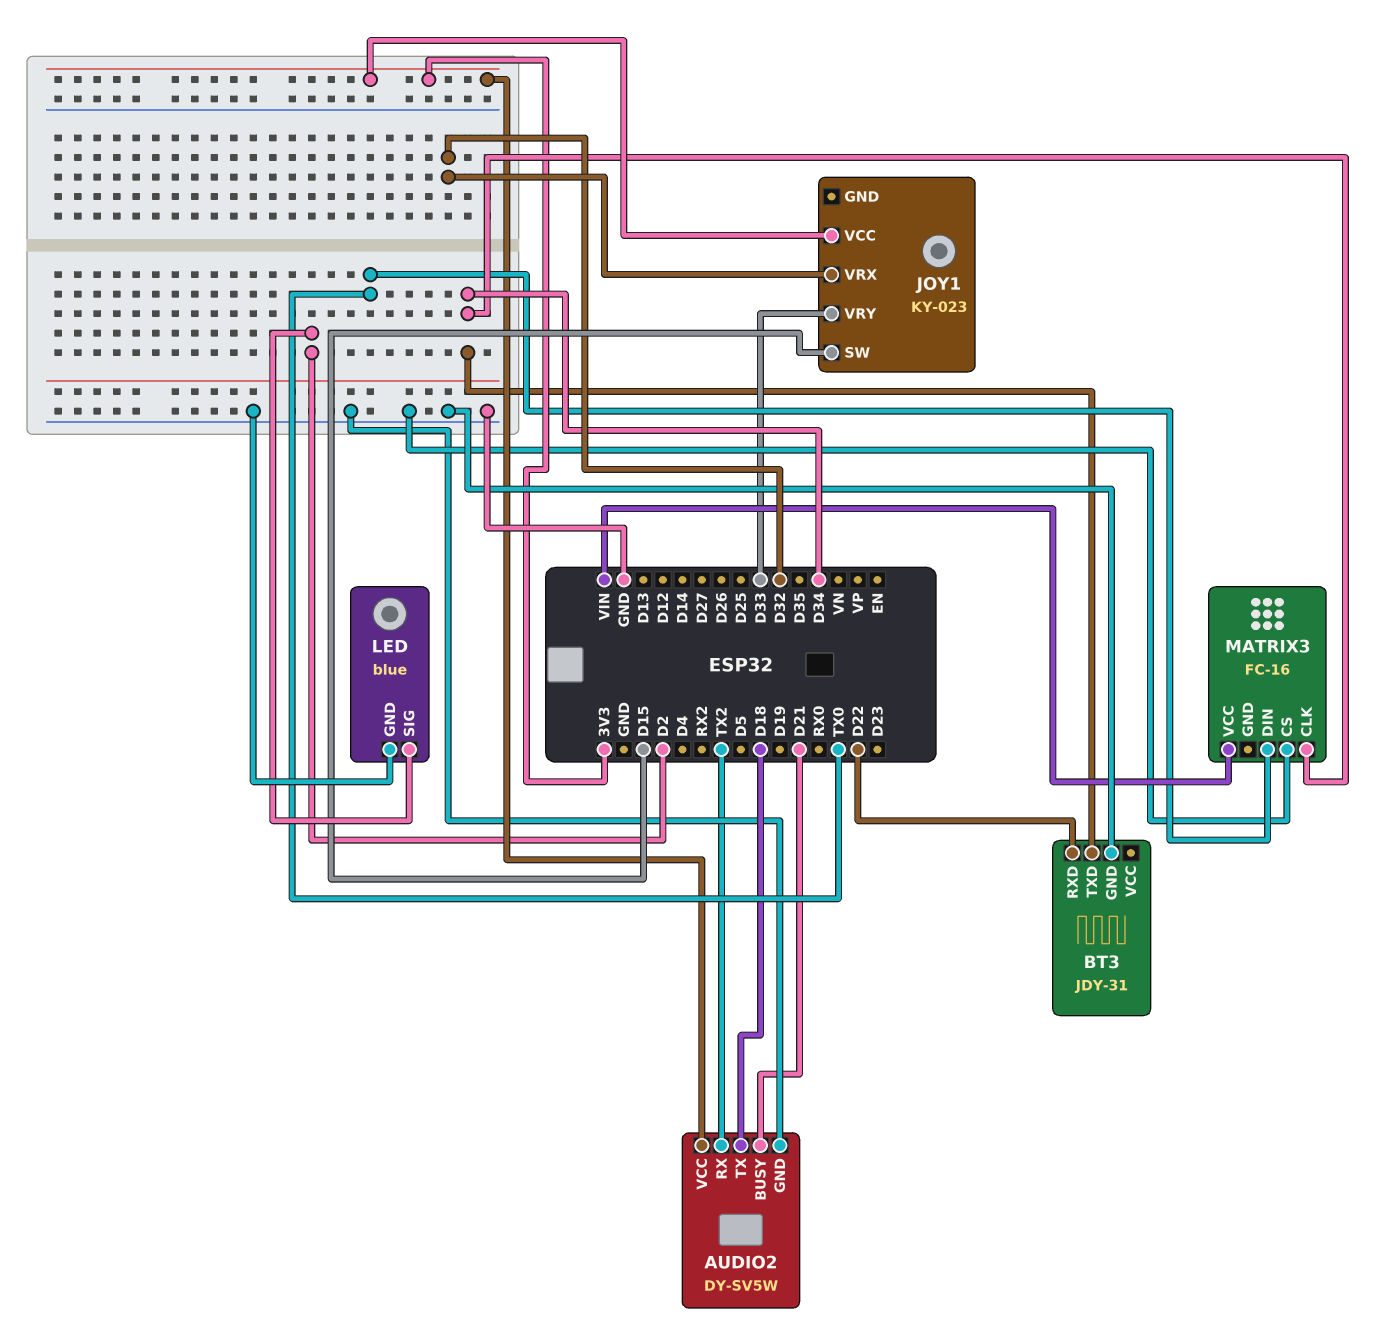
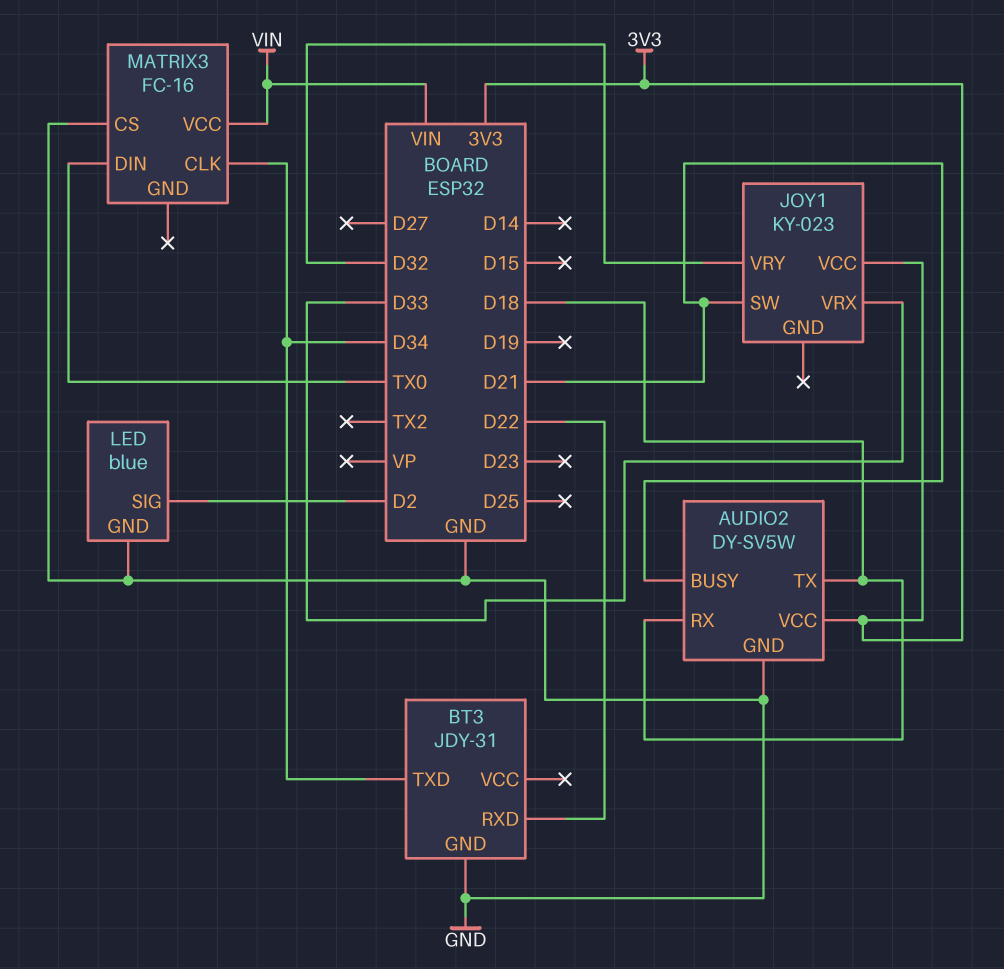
AUDIO2 pin RX: TX2 -> D18
JOY1 pin SW: D15 -> D21
JOY1 pin VRX: D32 -> D33
JOY1 pin VRY: D33 -> D32

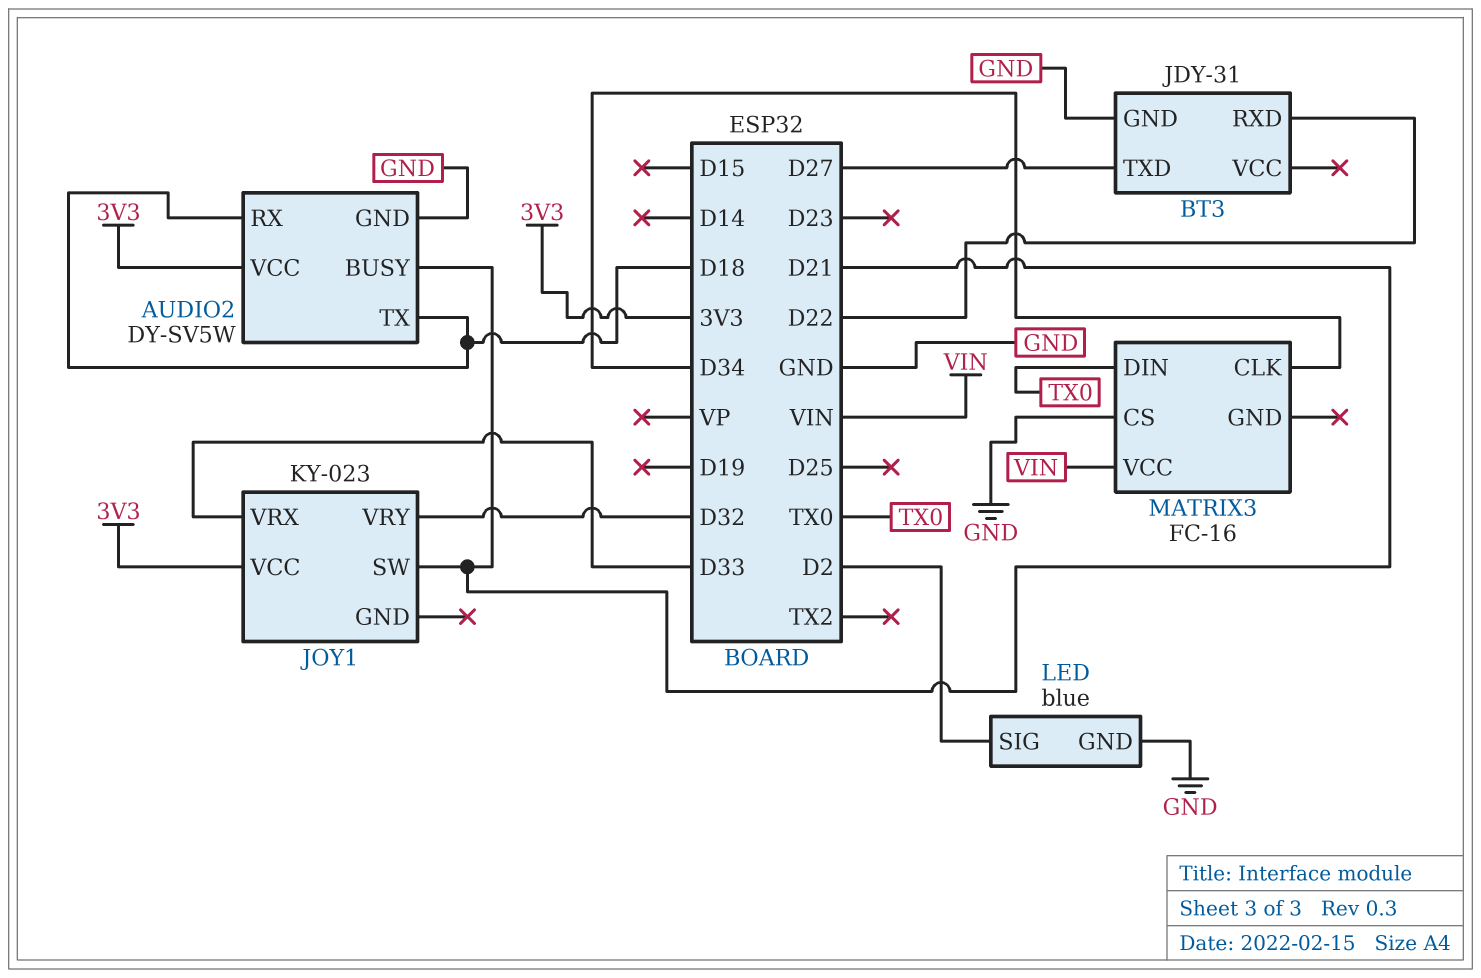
BT3 pin TXD: D34 -> D27

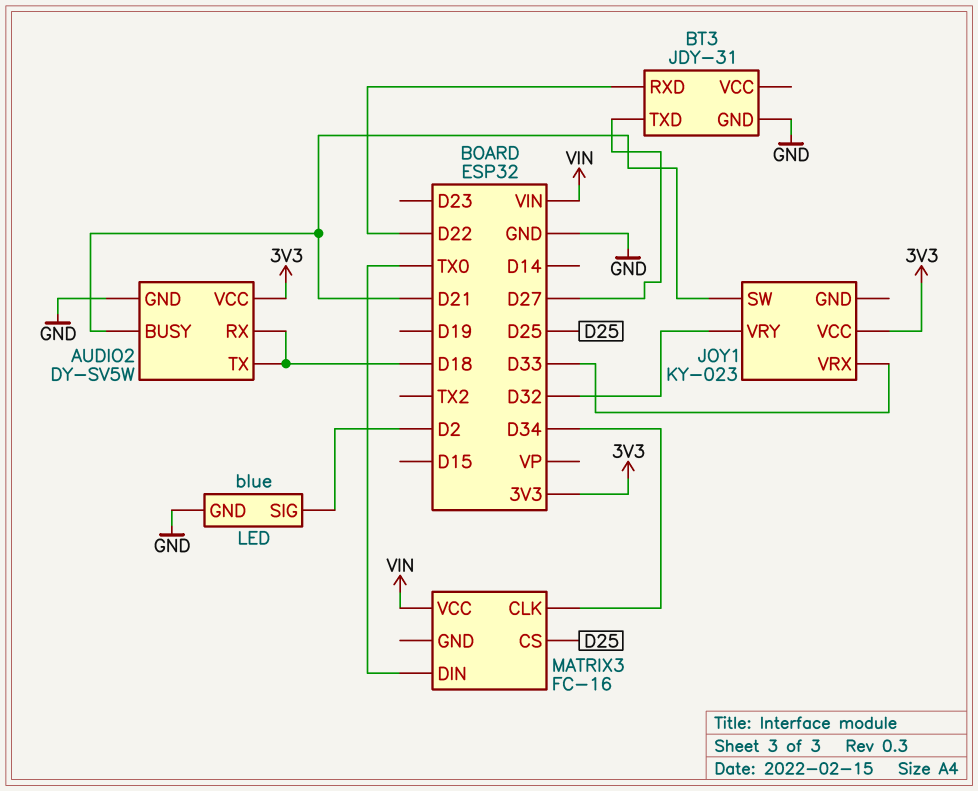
MATRIX3 pin CS: GND -> D25

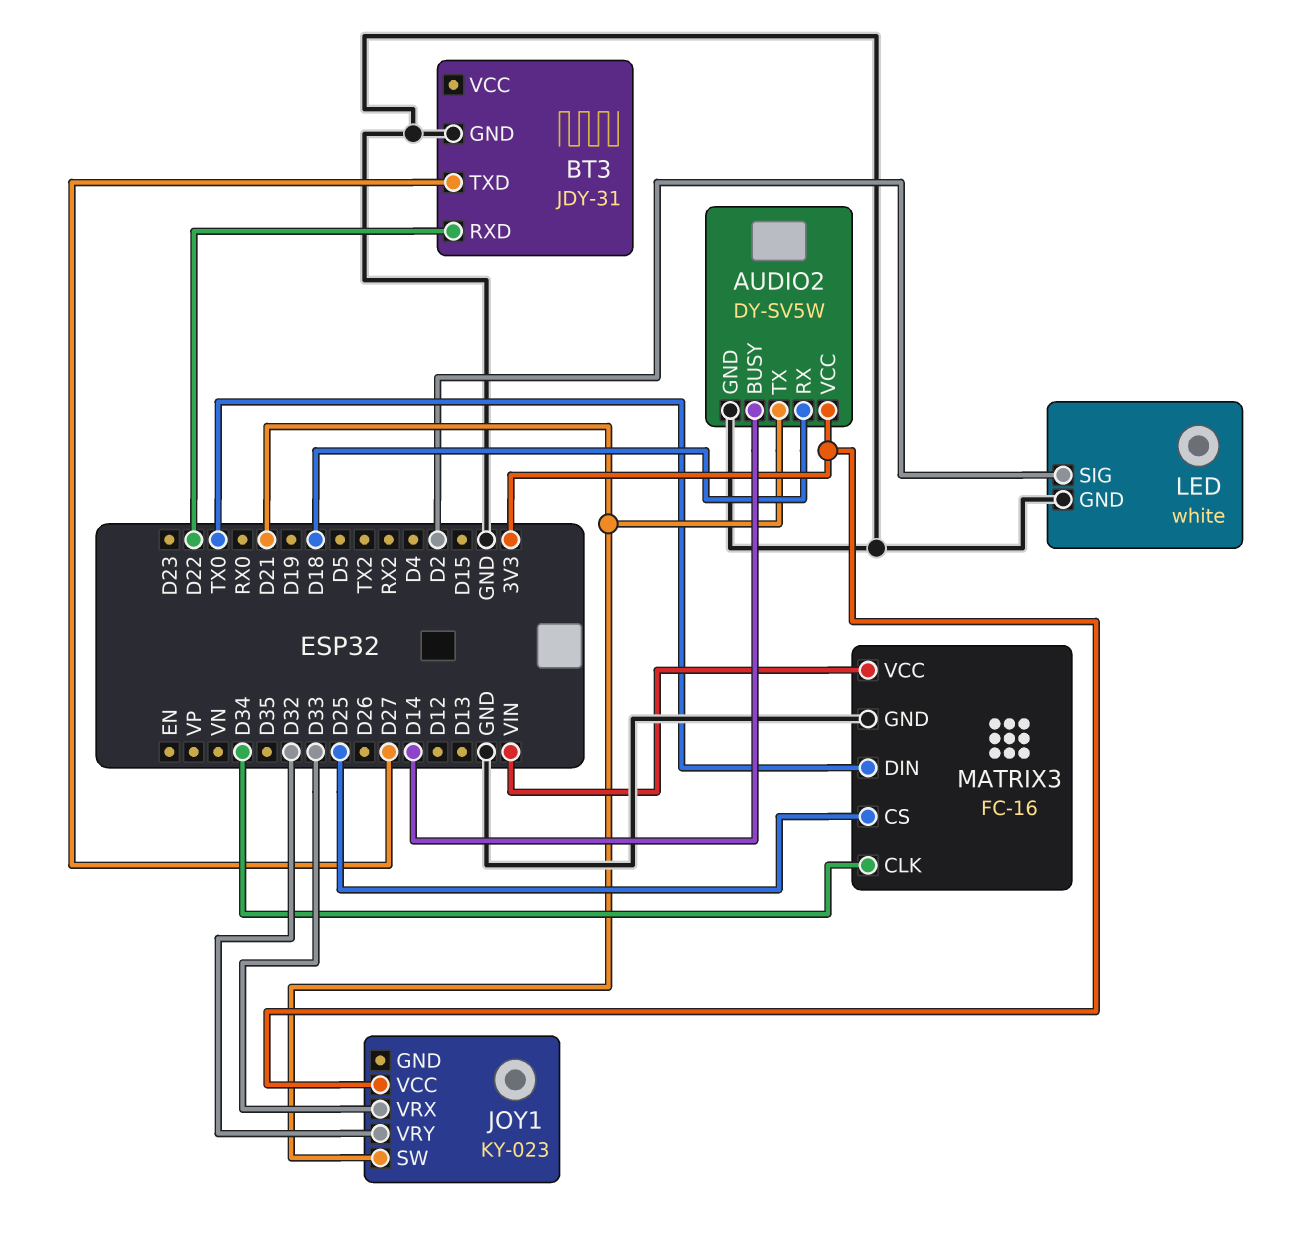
AUDIO2 pin BUSY: D21 -> D14
AUDIO2 pin TX: D18 -> D21
LED: blue -> white
MATRIX3 pin GND: none -> GND

